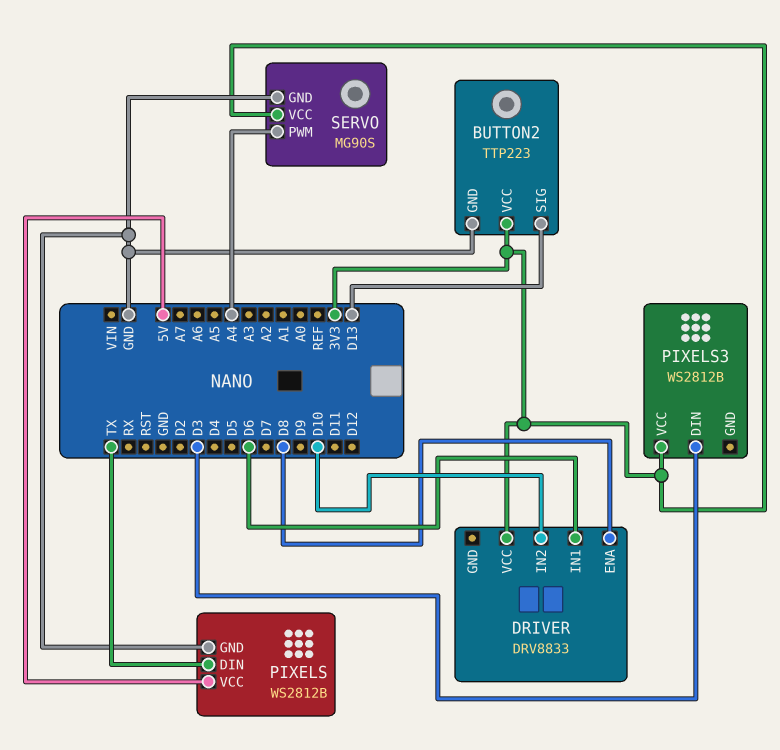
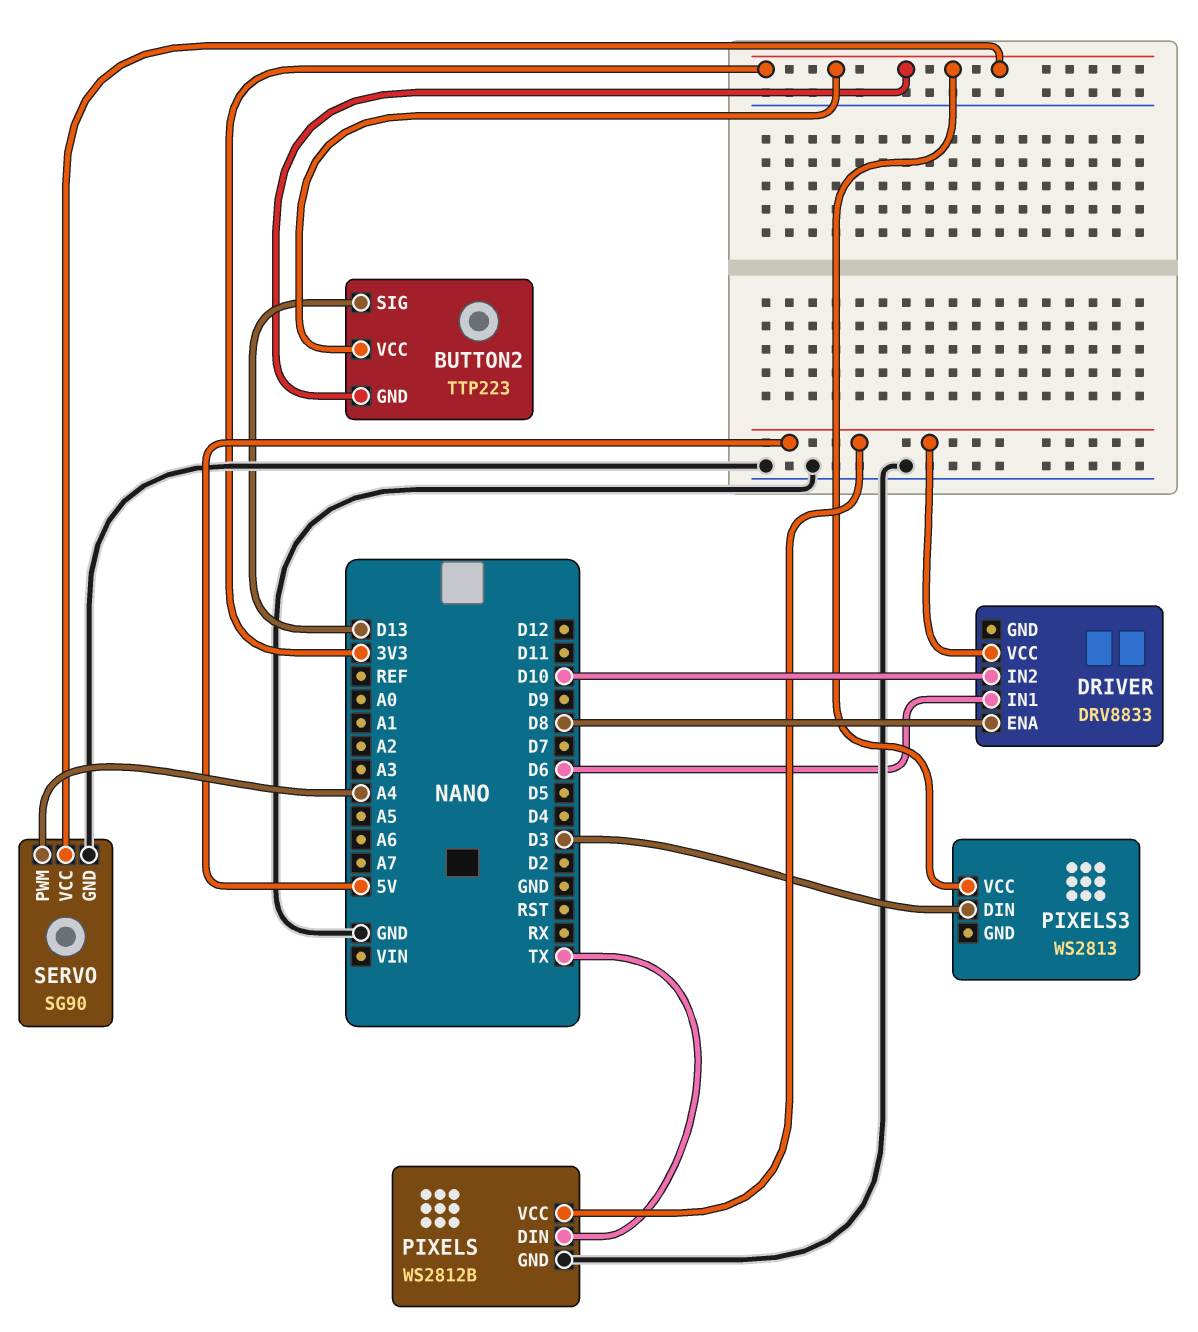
BUTTON2 pin GND: GND -> 3V3
DRIVER pin VCC: 3V3 -> 5V
PIXELS3: WS2812B -> WS2813
SERVO: MG90S -> SG90

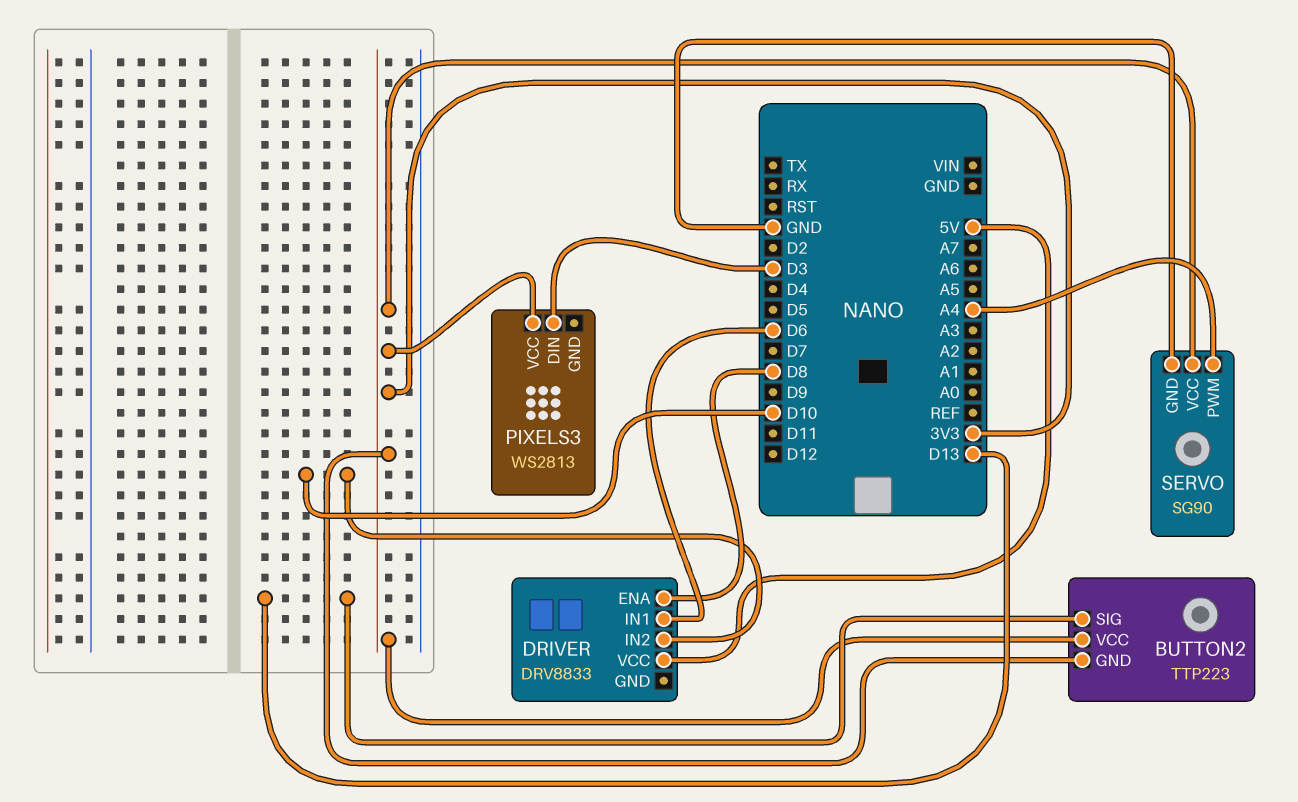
PIXELS: WS2812B -> none
PIXELS pin DIN: TX -> none
PIXELS pin GND: GND -> none
PIXELS pin VCC: 5V -> none

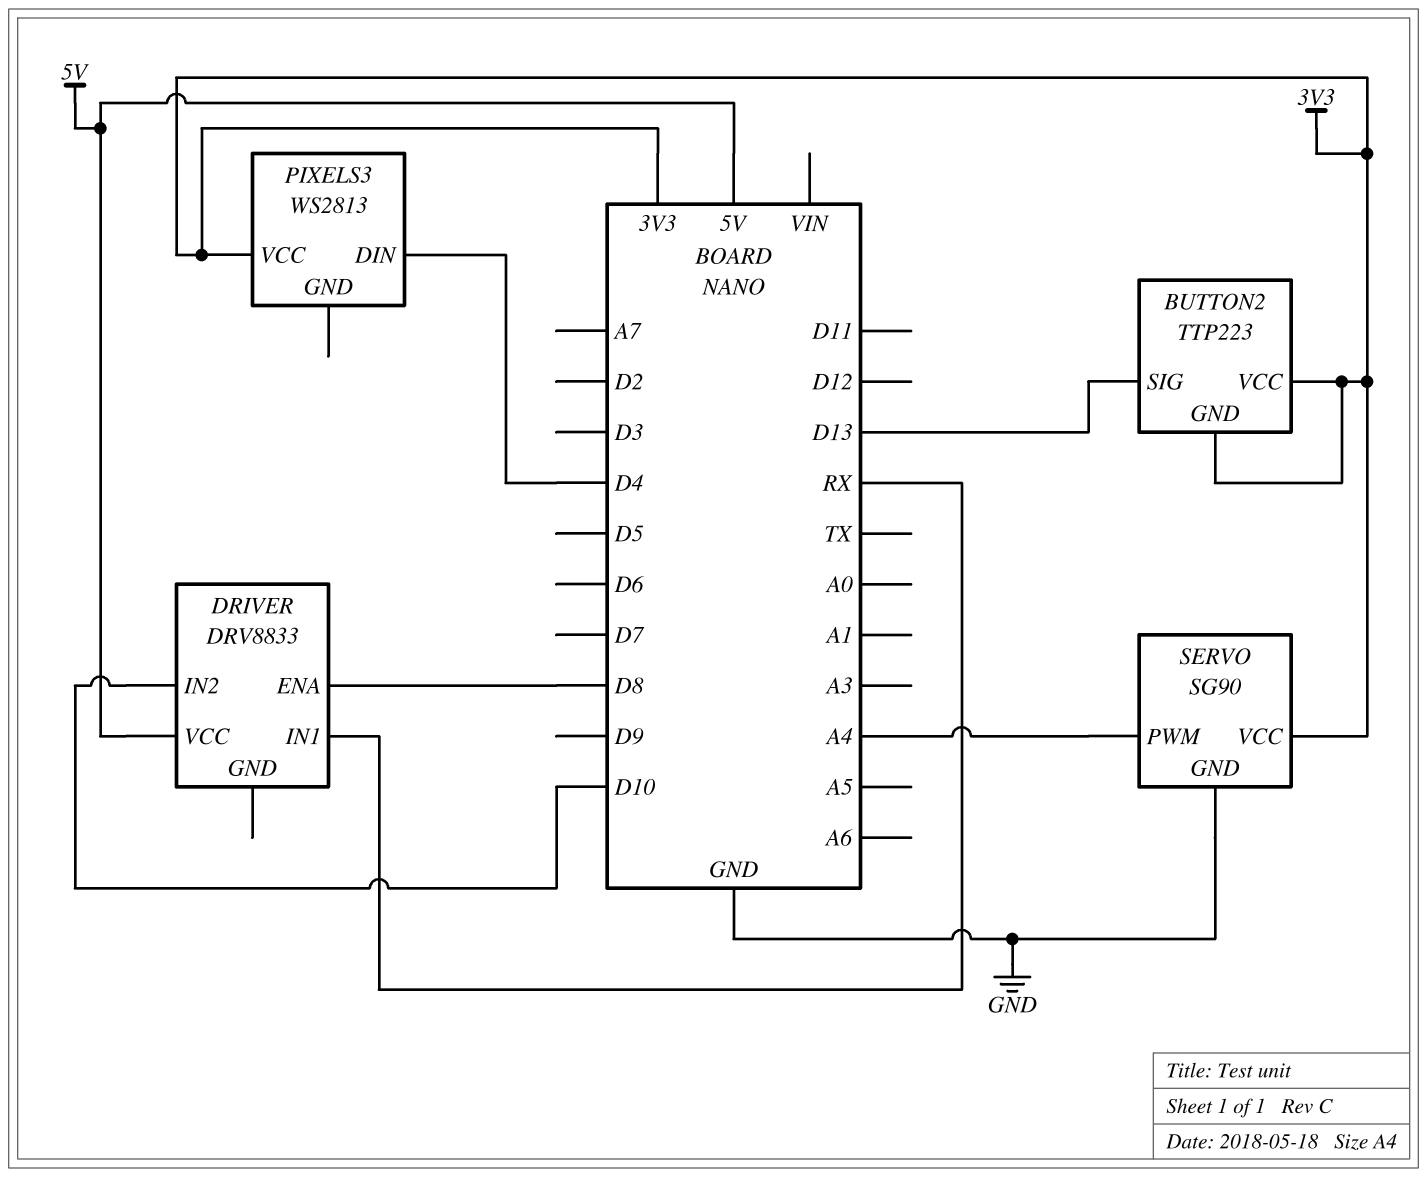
DRIVER pin IN1: D6 -> RX
PIXELS3 pin DIN: D3 -> D4

